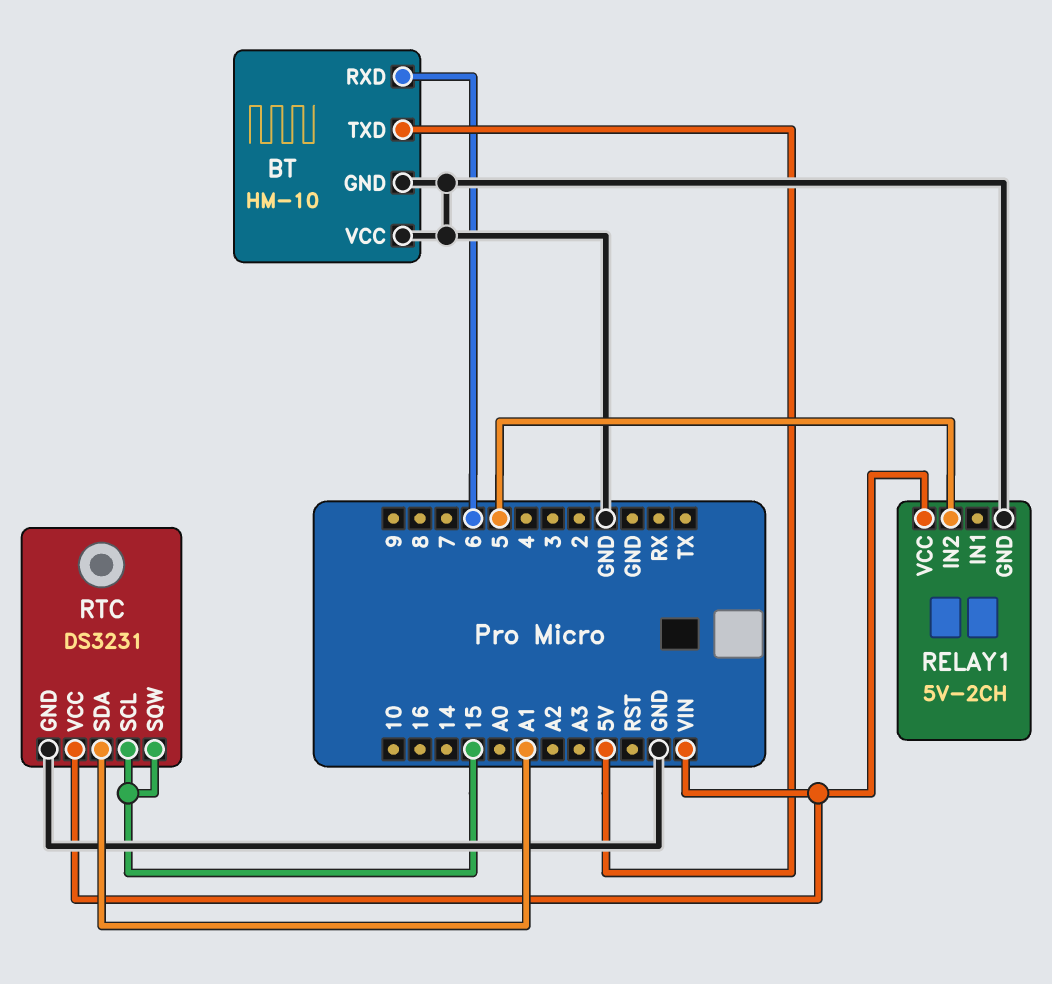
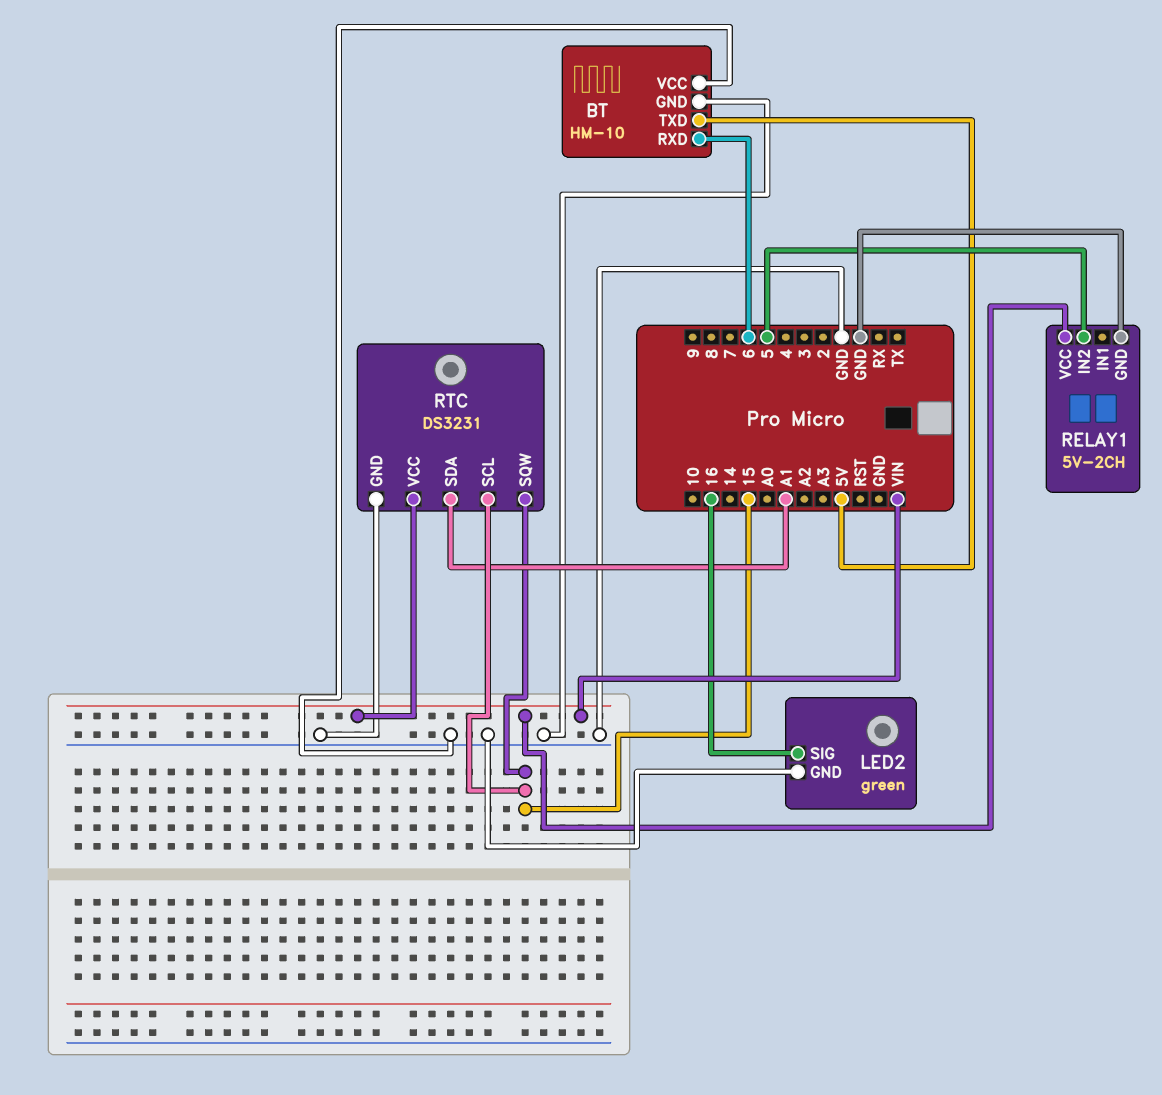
LED2: none -> green
LED2 pin GND: none -> GND
LED2 pin SIG: none -> 16

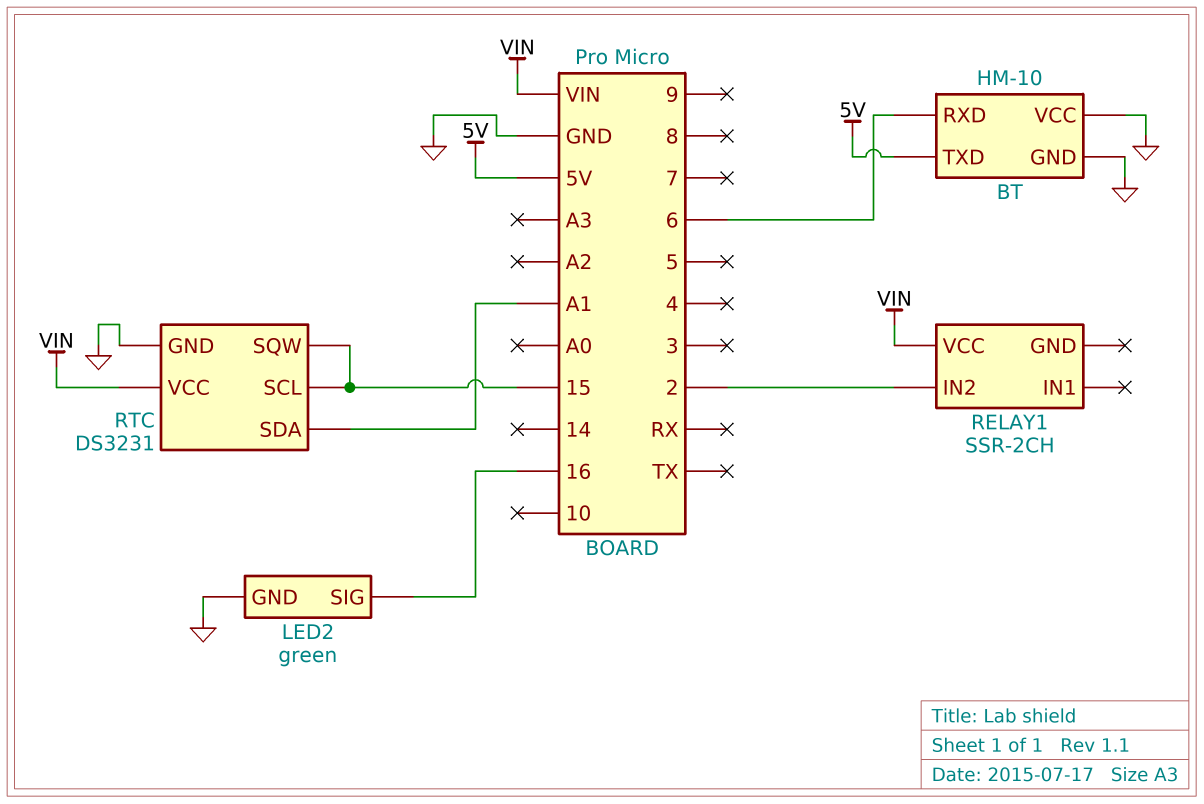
RELAY1: 5V-2CH -> SSR-2CH
RELAY1 pin GND: GND -> none
RELAY1 pin IN2: 5 -> 2

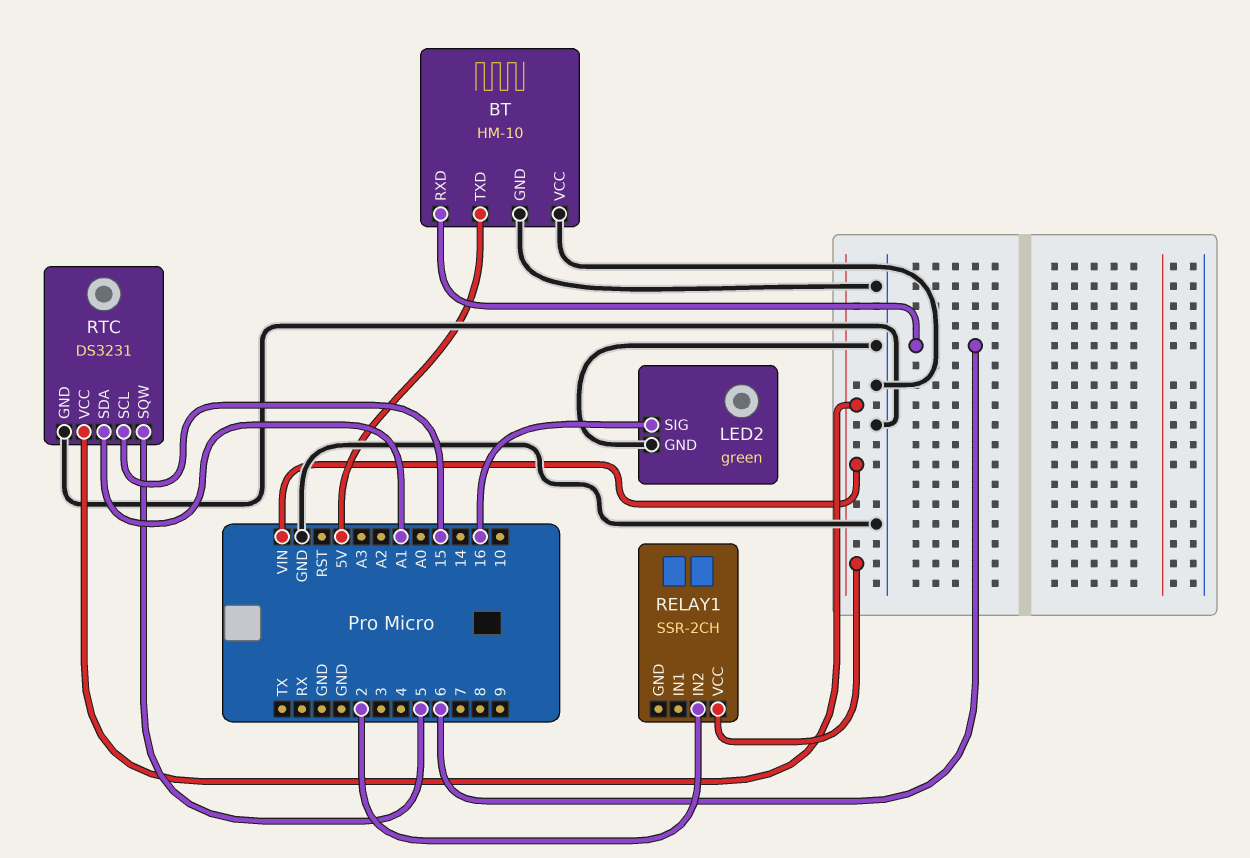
RTC pin SQW: 15 -> 5

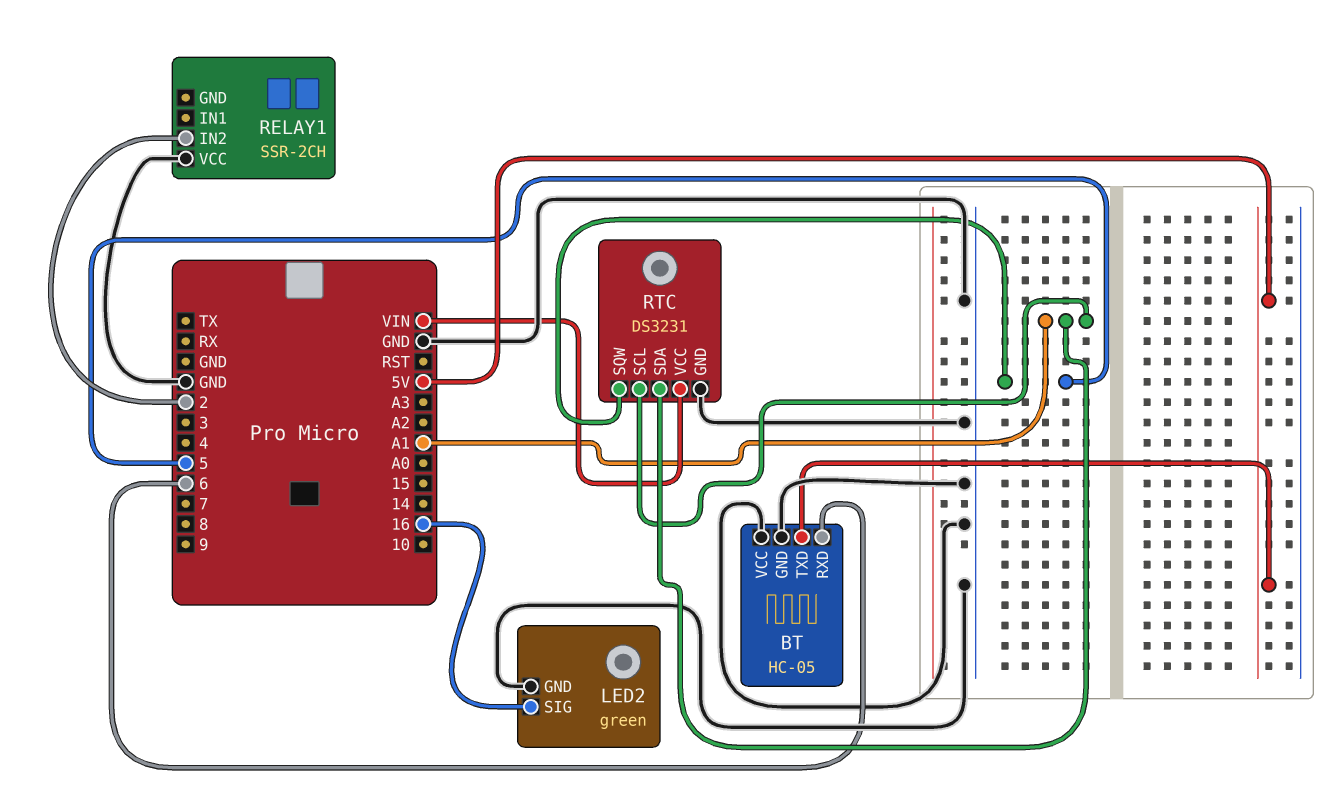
BT: HM-10 -> HC-05
RELAY1 pin VCC: VIN -> GND
RTC pin SCL: 15 -> A1

